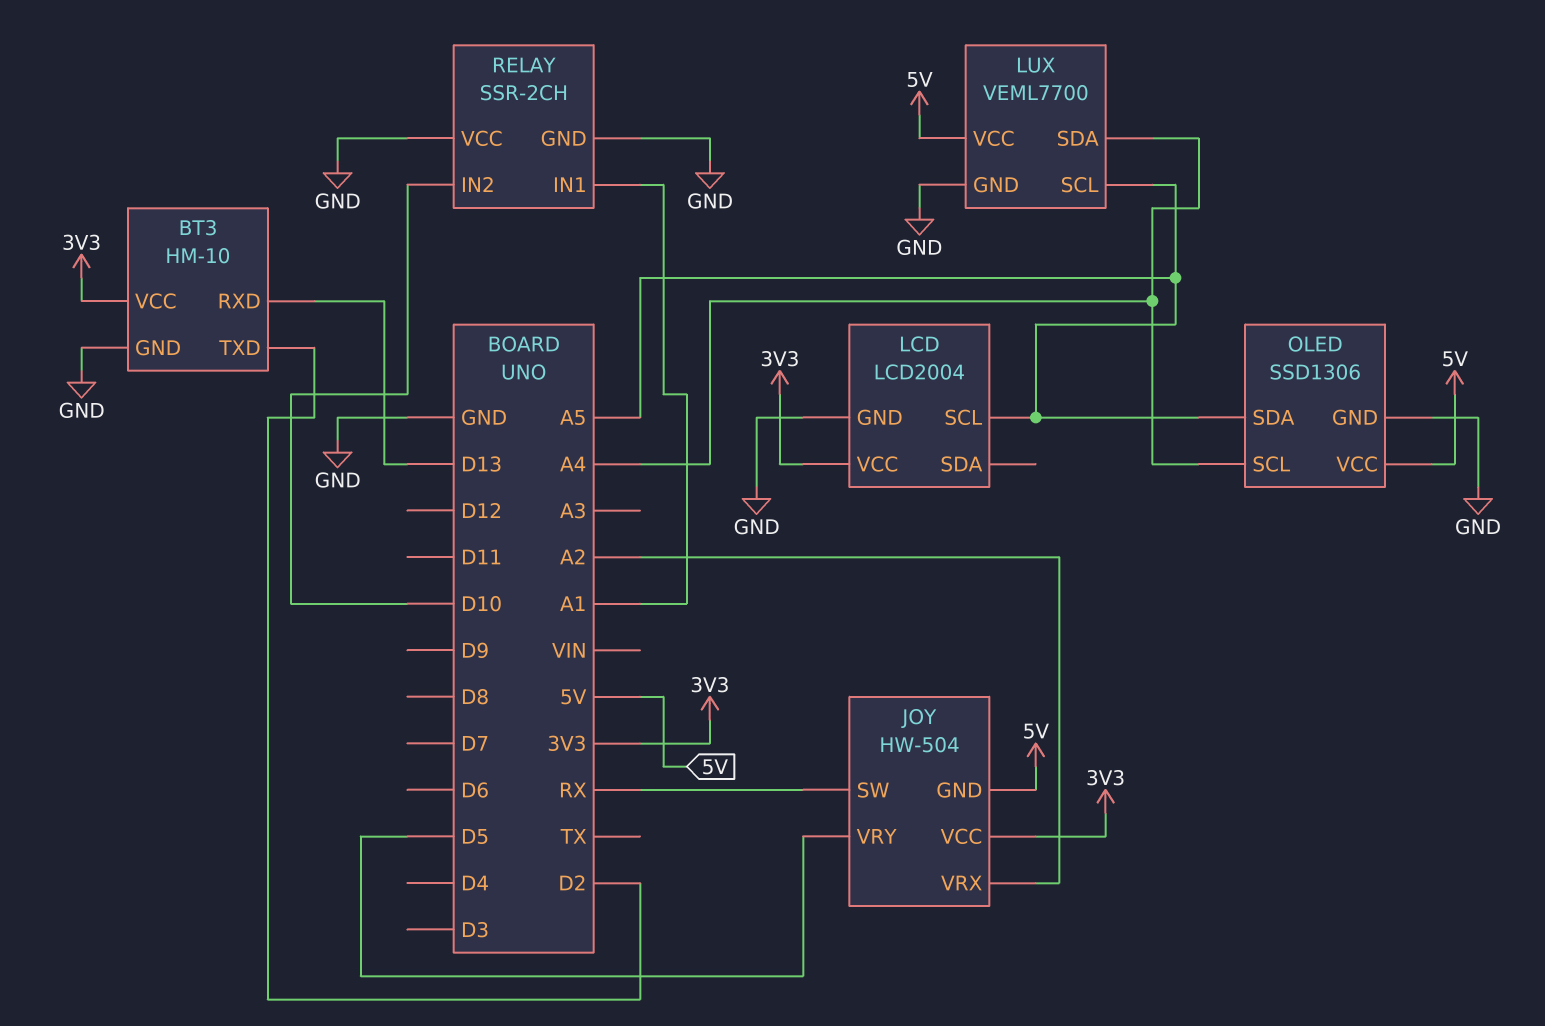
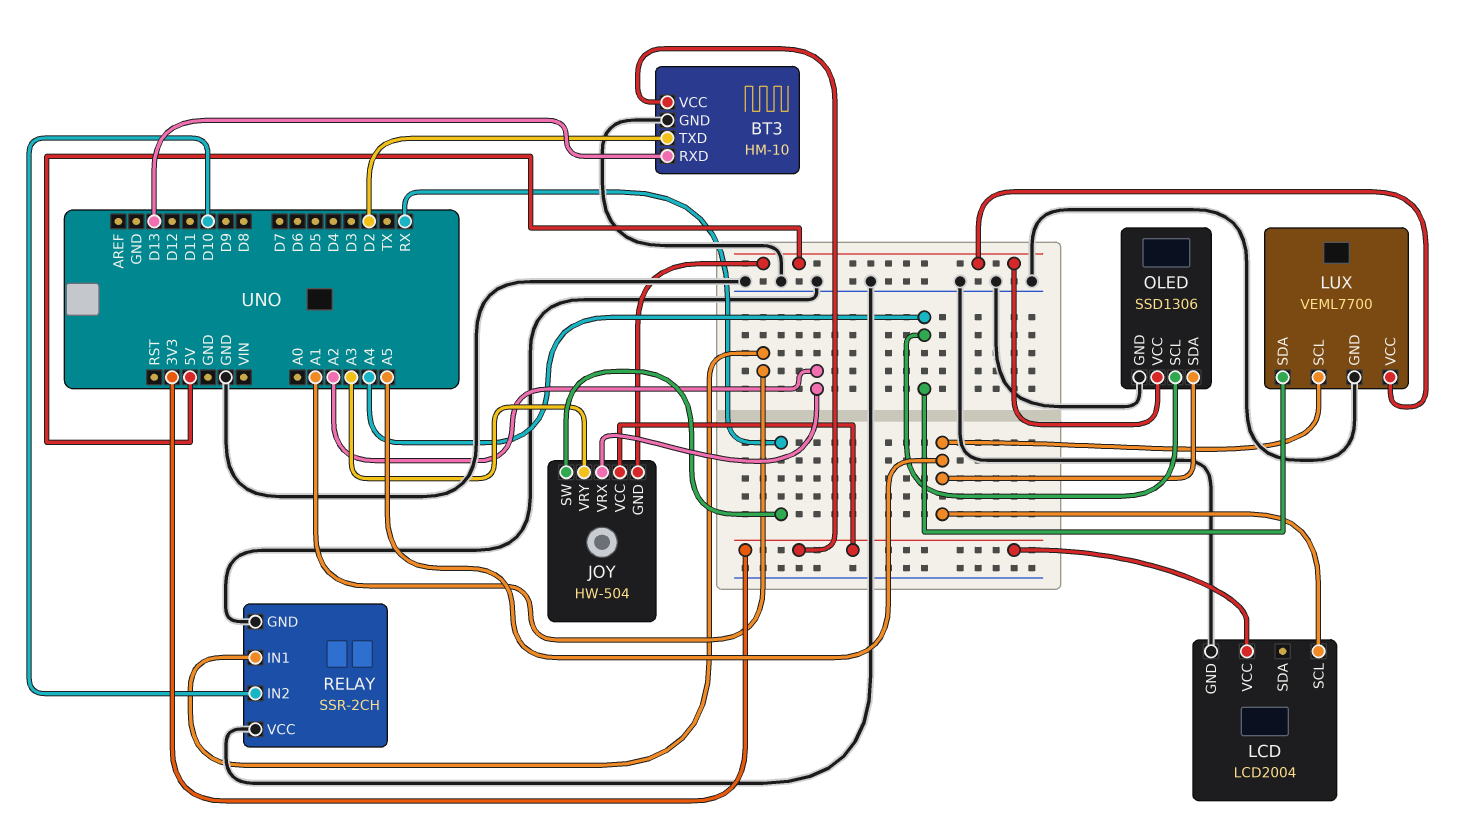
JOY pin VRY: D5 -> A3

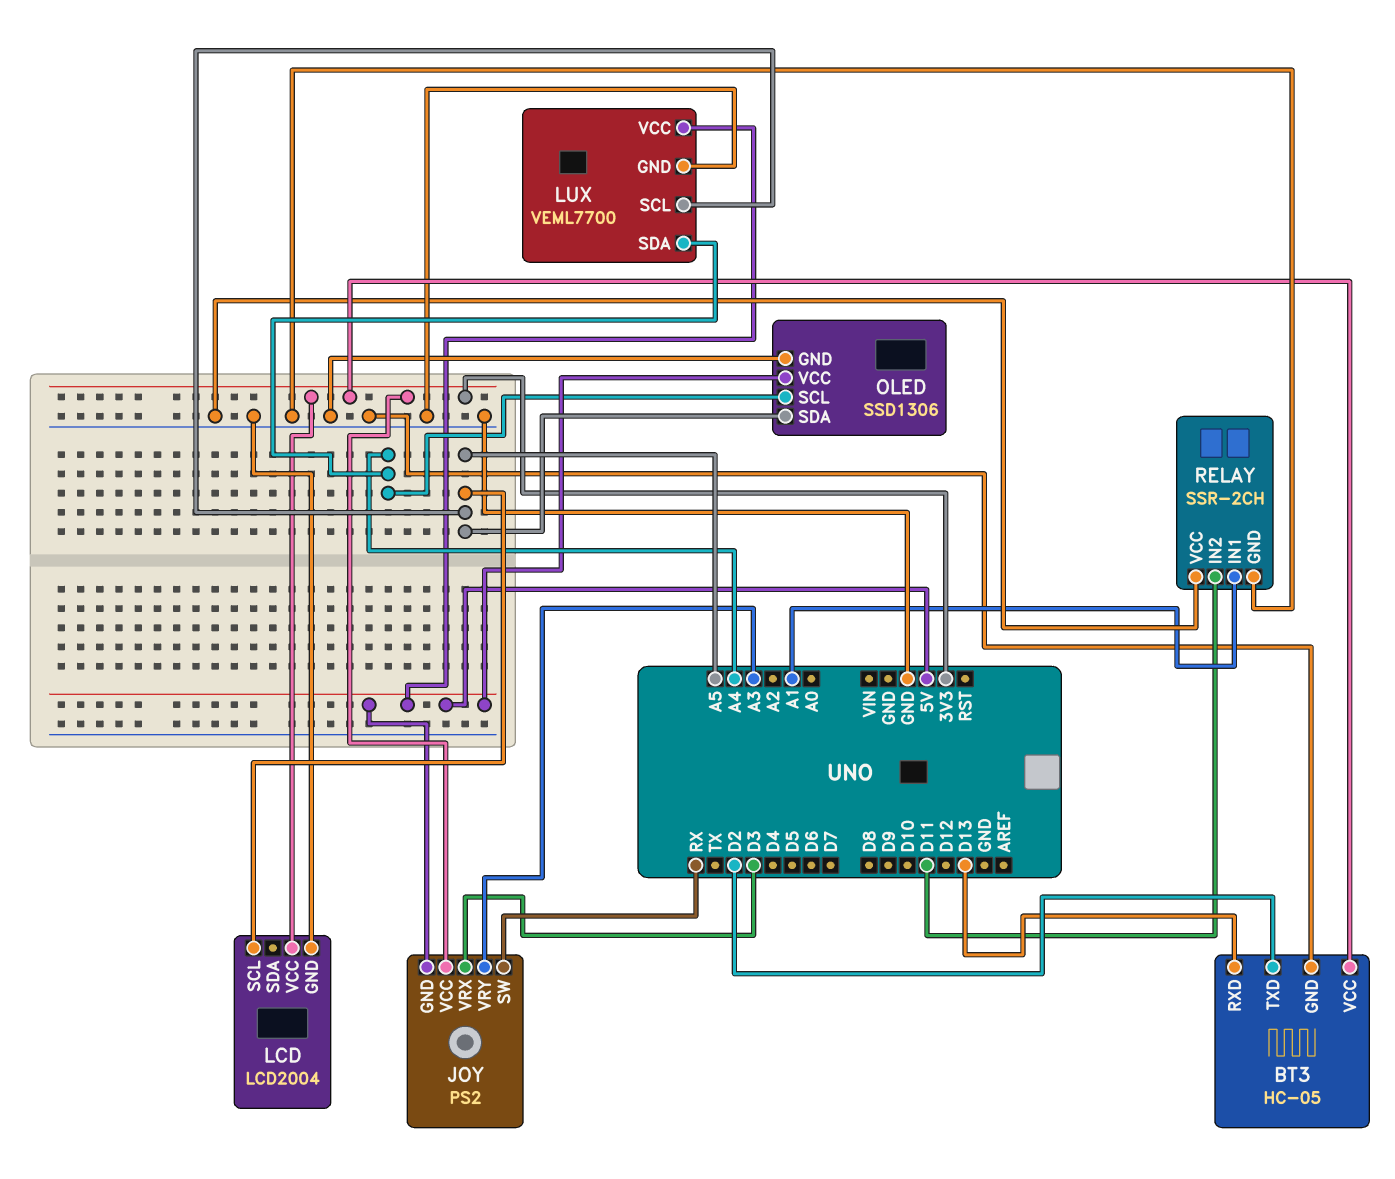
BT3: HM-10 -> HC-05
JOY: HW-504 -> PS2
JOY pin VRX: A2 -> D3
RELAY pin IN2: D10 -> D11

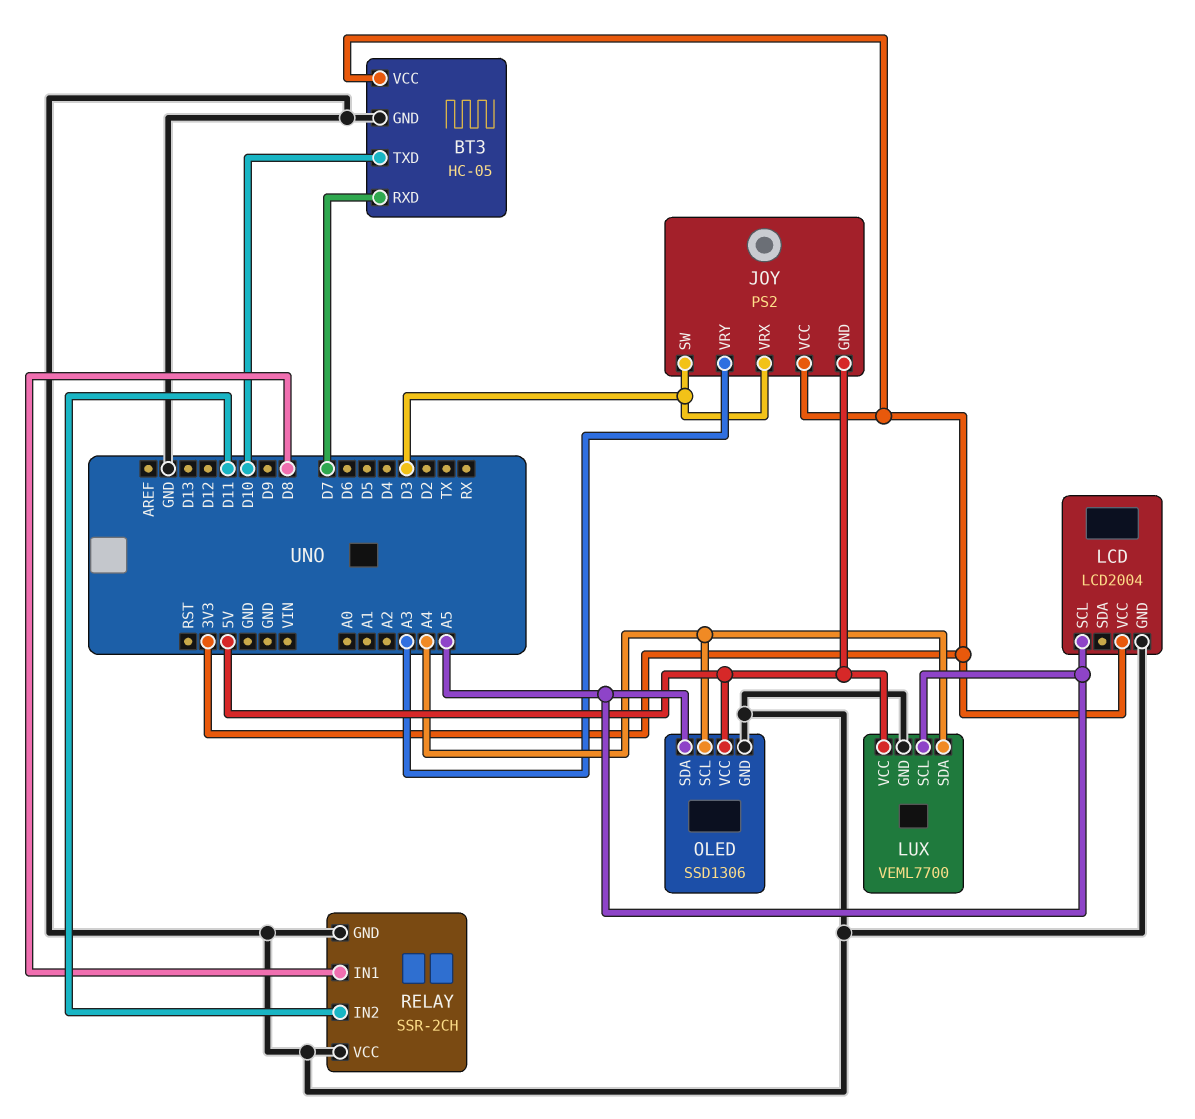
BT3 pin RXD: D13 -> D7
BT3 pin TXD: D2 -> D10
JOY pin SW: RX -> D3
RELAY pin IN1: A1 -> D8

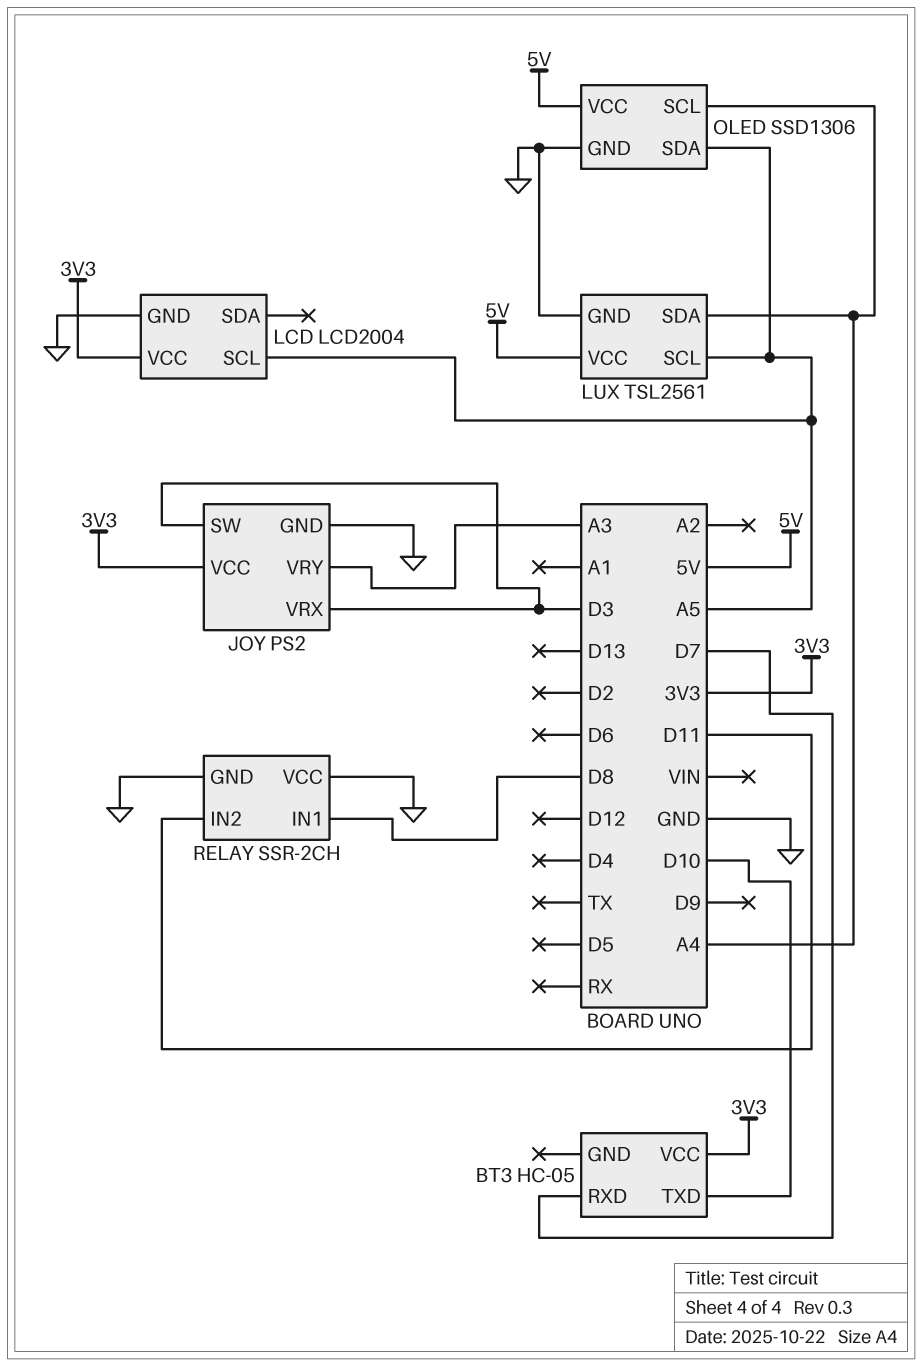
BT3 pin GND: GND -> none
JOY pin GND: 5V -> GND
LUX: VEML7700 -> TSL2561

